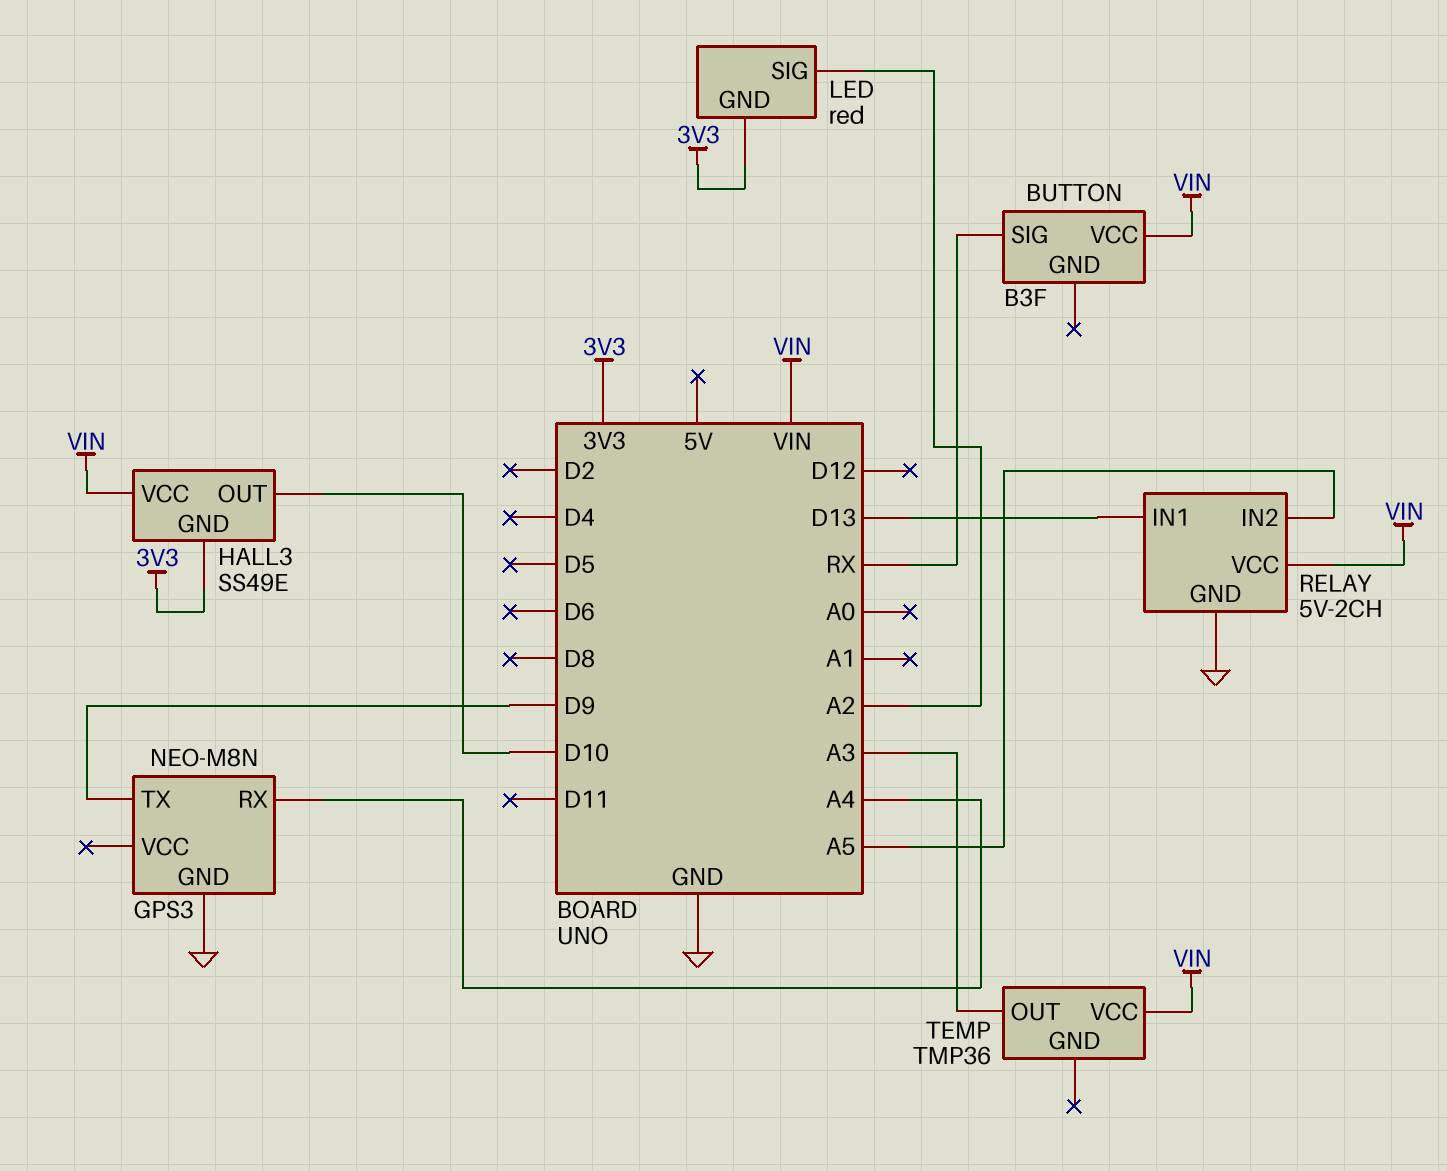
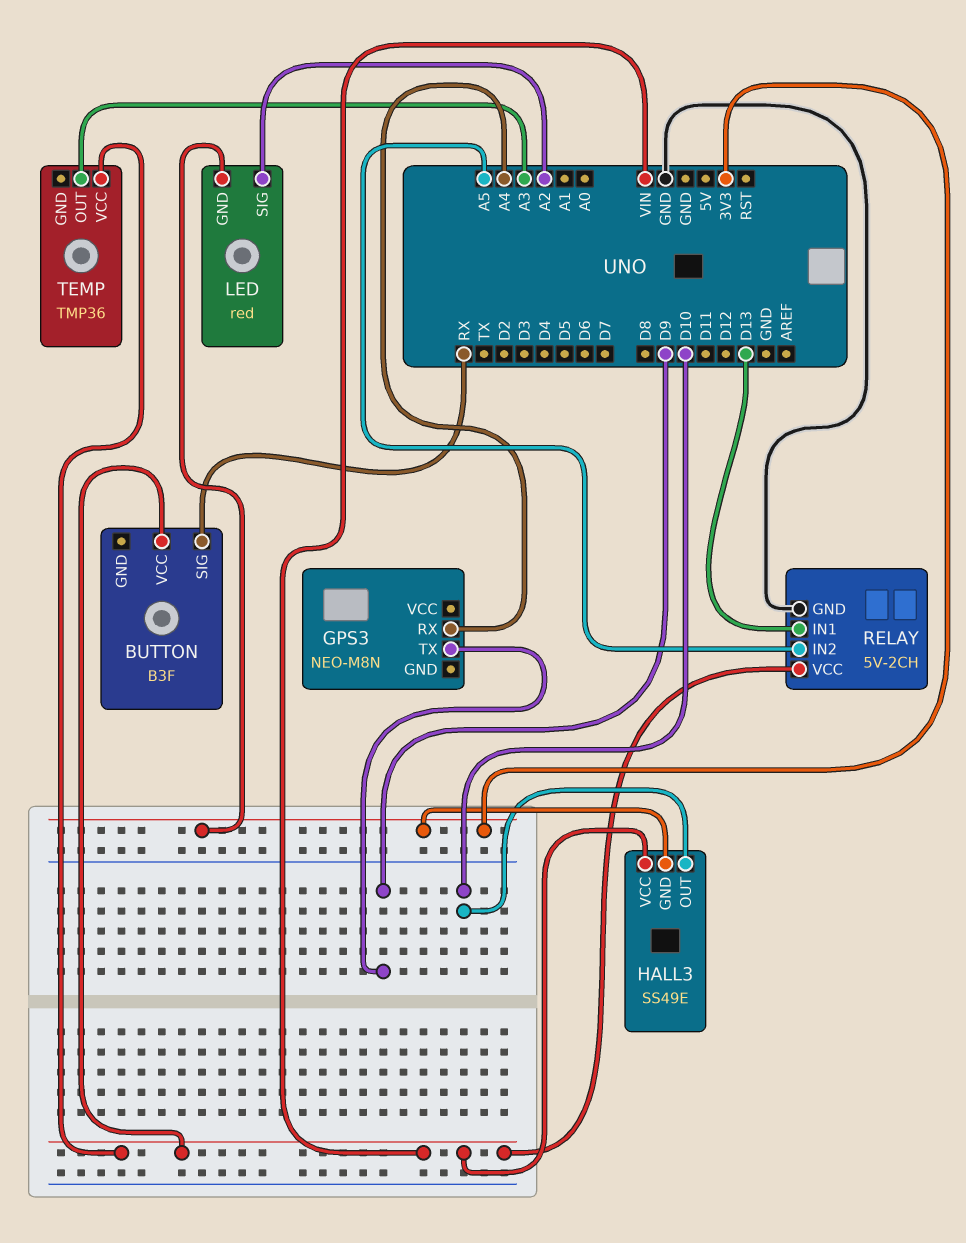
GPS3 pin GND: GND -> none

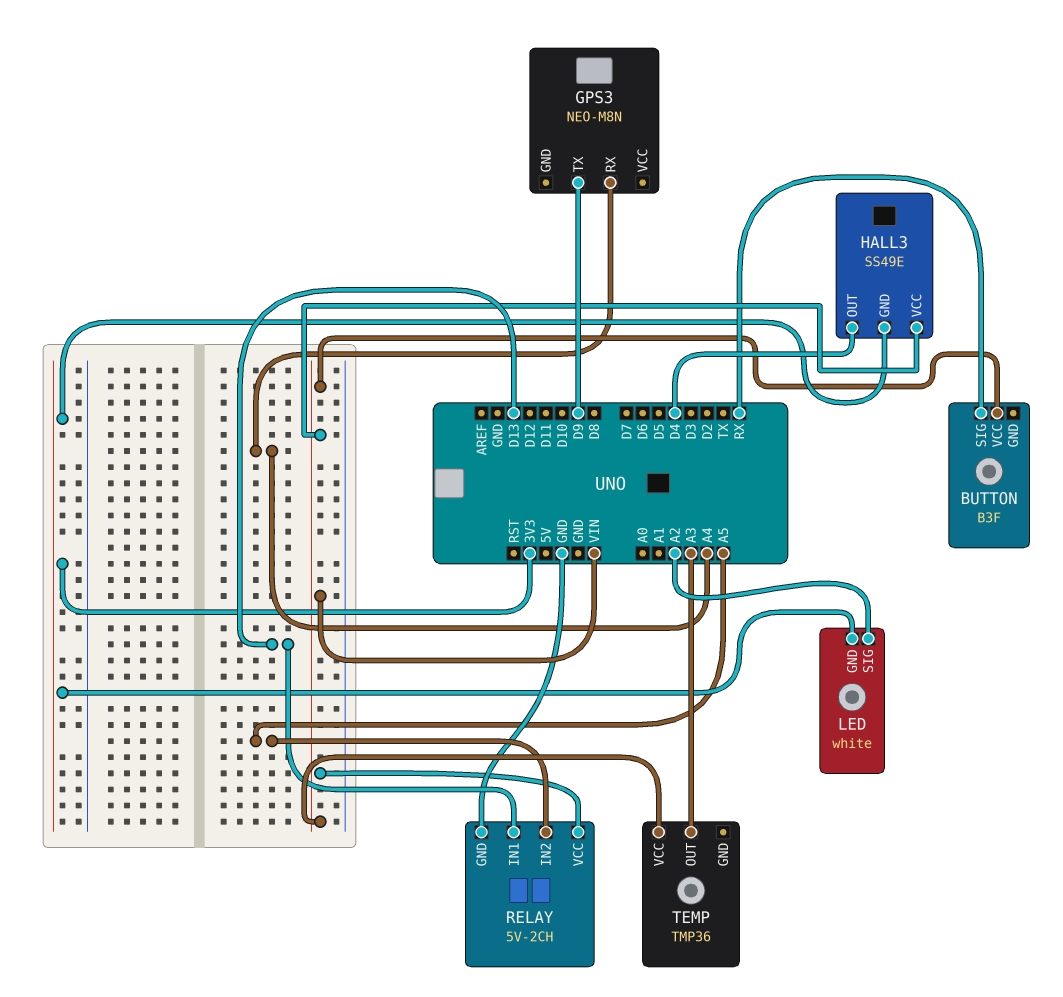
HALL3 pin OUT: D10 -> D4
LED: red -> white

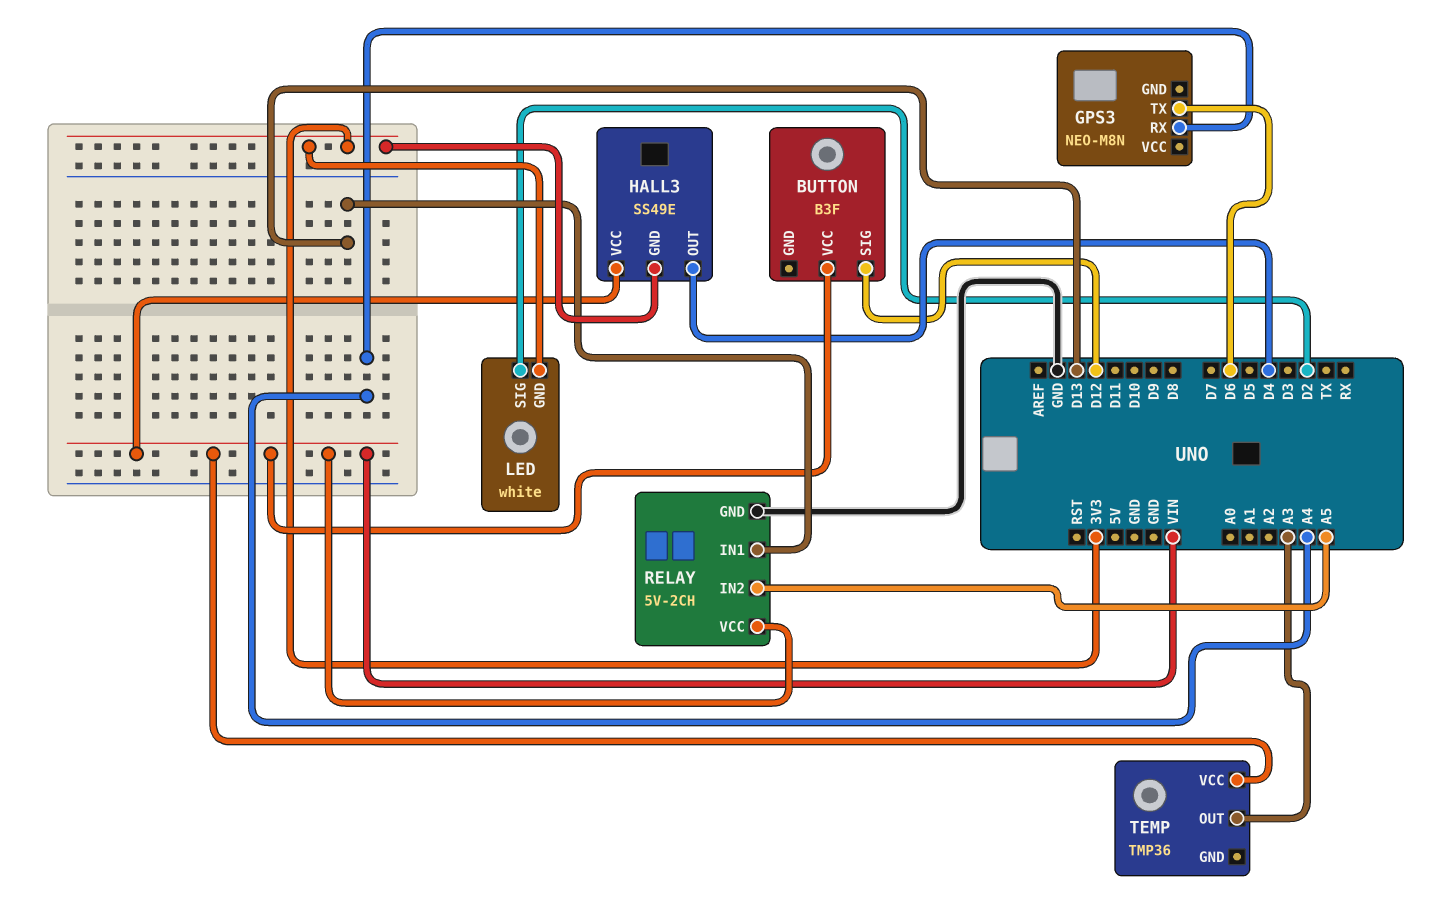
BUTTON pin SIG: RX -> D12
GPS3 pin TX: D9 -> D6
LED pin SIG: A2 -> D2

